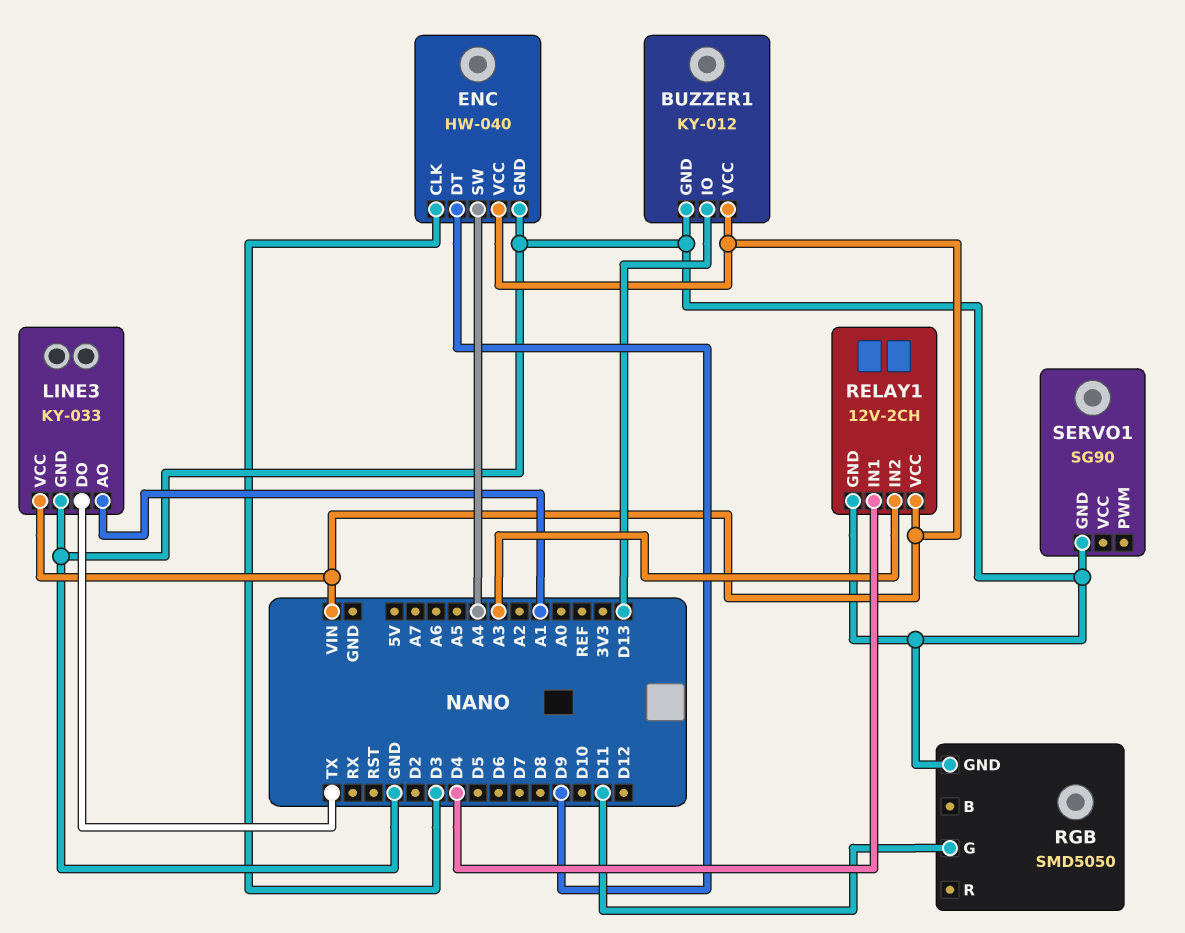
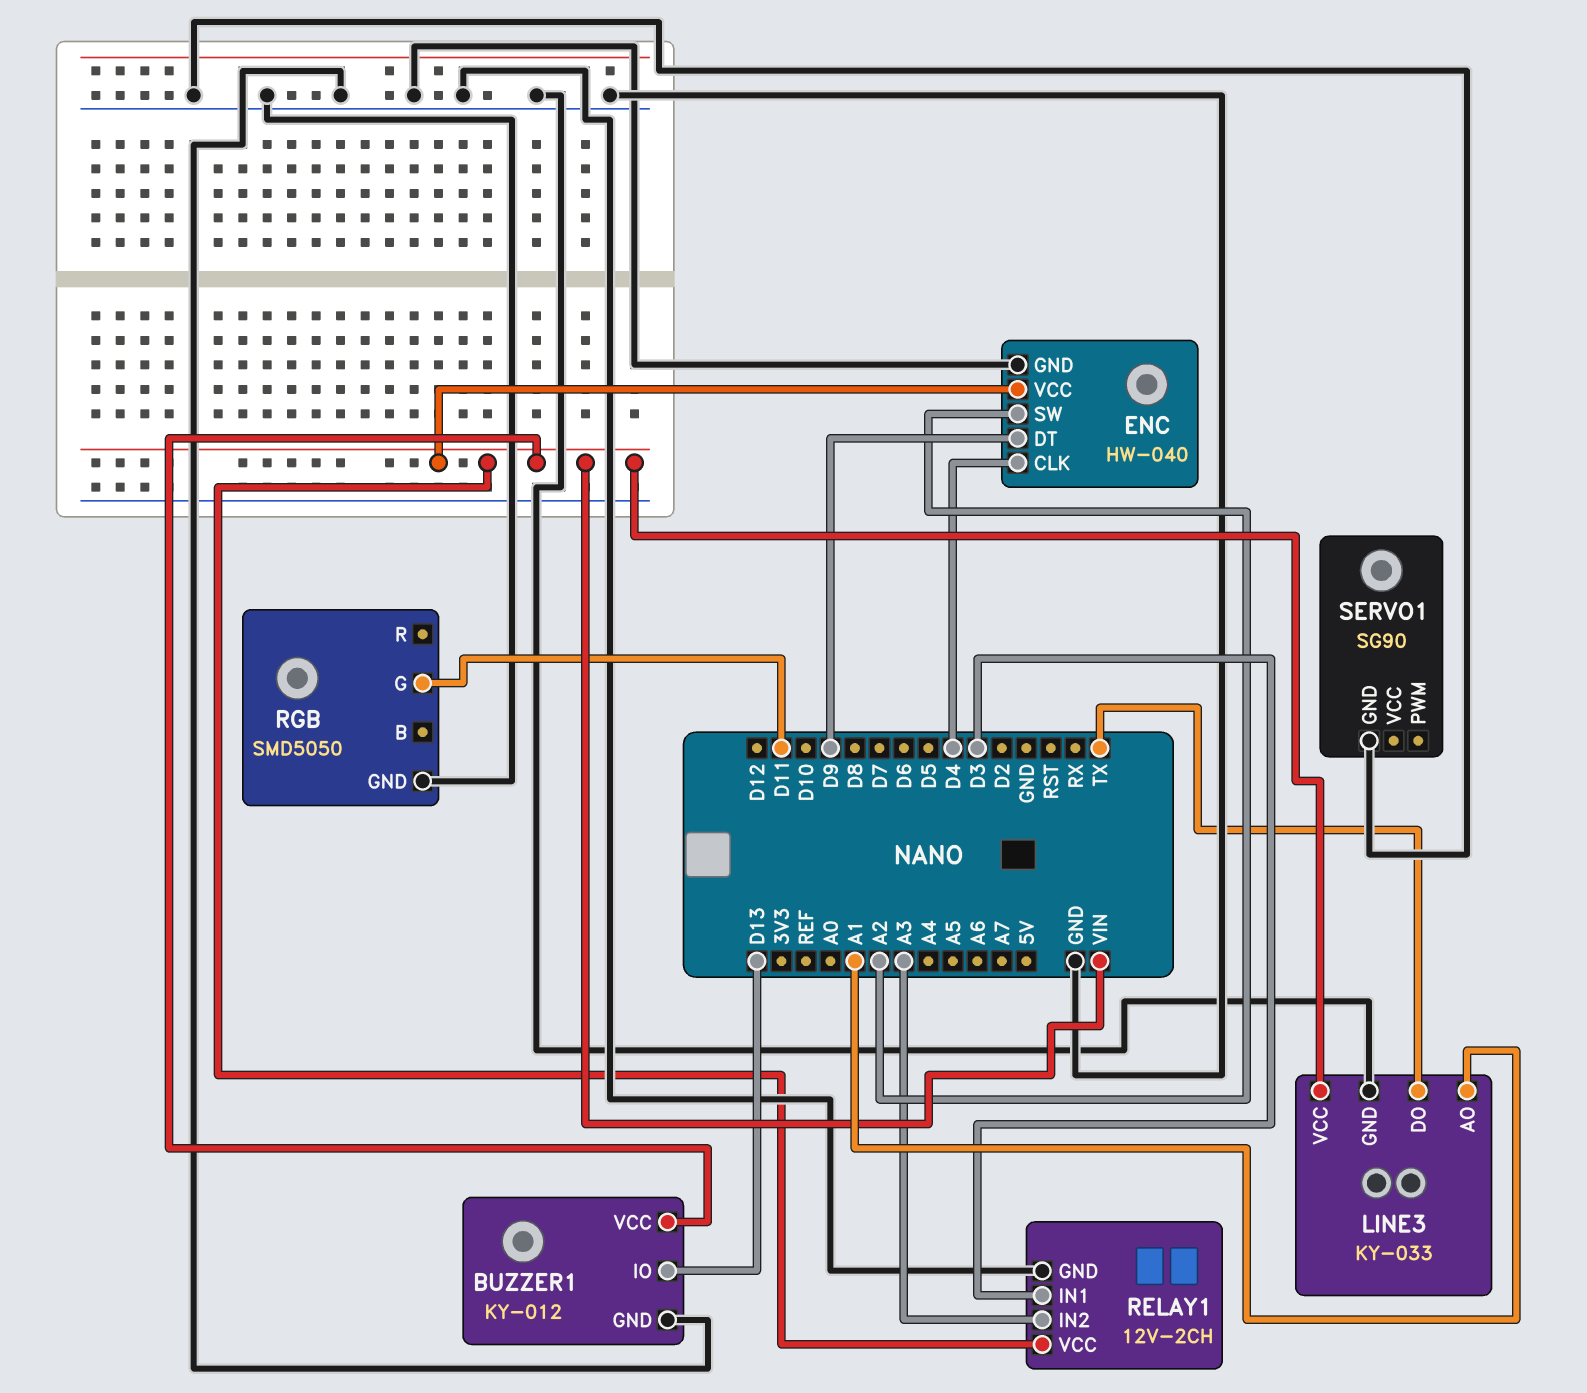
ENC pin CLK: D3 -> D4
ENC pin SW: A4 -> A2
RELAY1 pin IN1: D4 -> D3

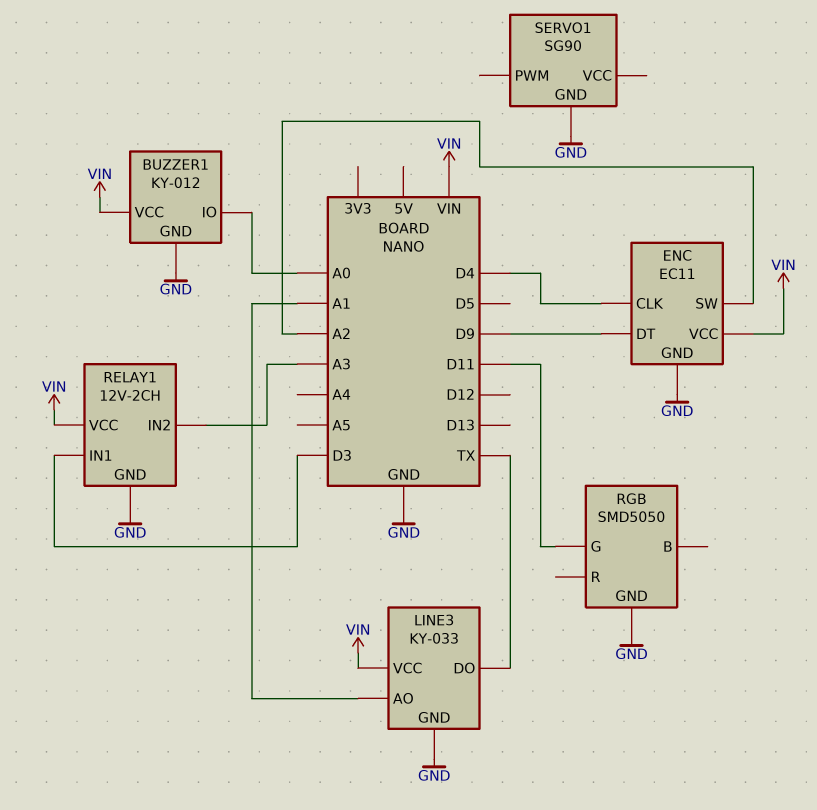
BUZZER1 pin IO: D13 -> A0
ENC: HW-040 -> EC11

